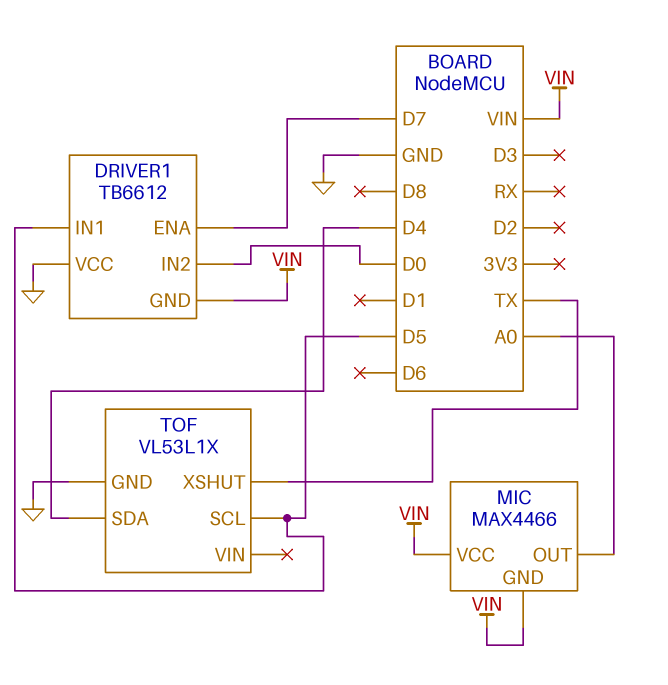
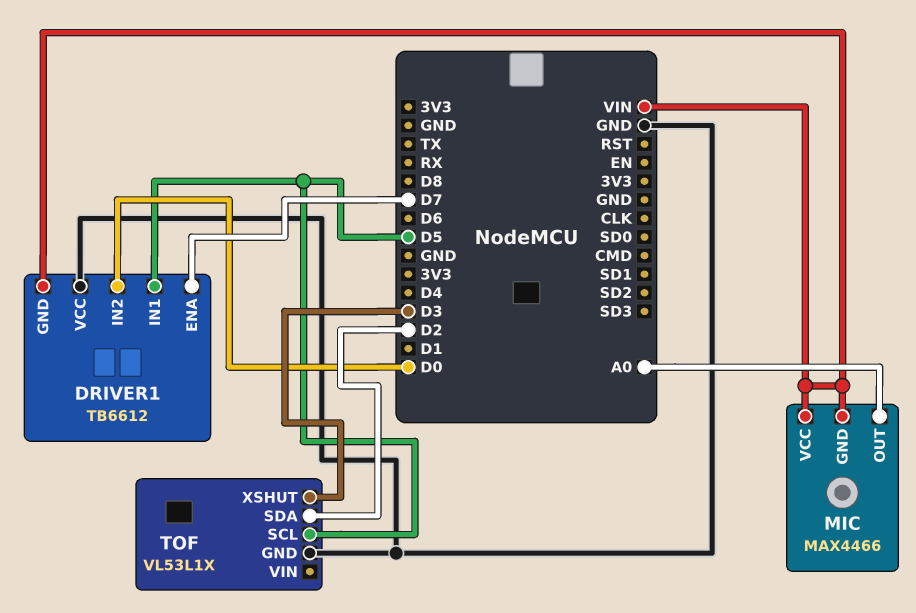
TOF pin SDA: D4 -> D2
TOF pin XSHUT: TX -> D3

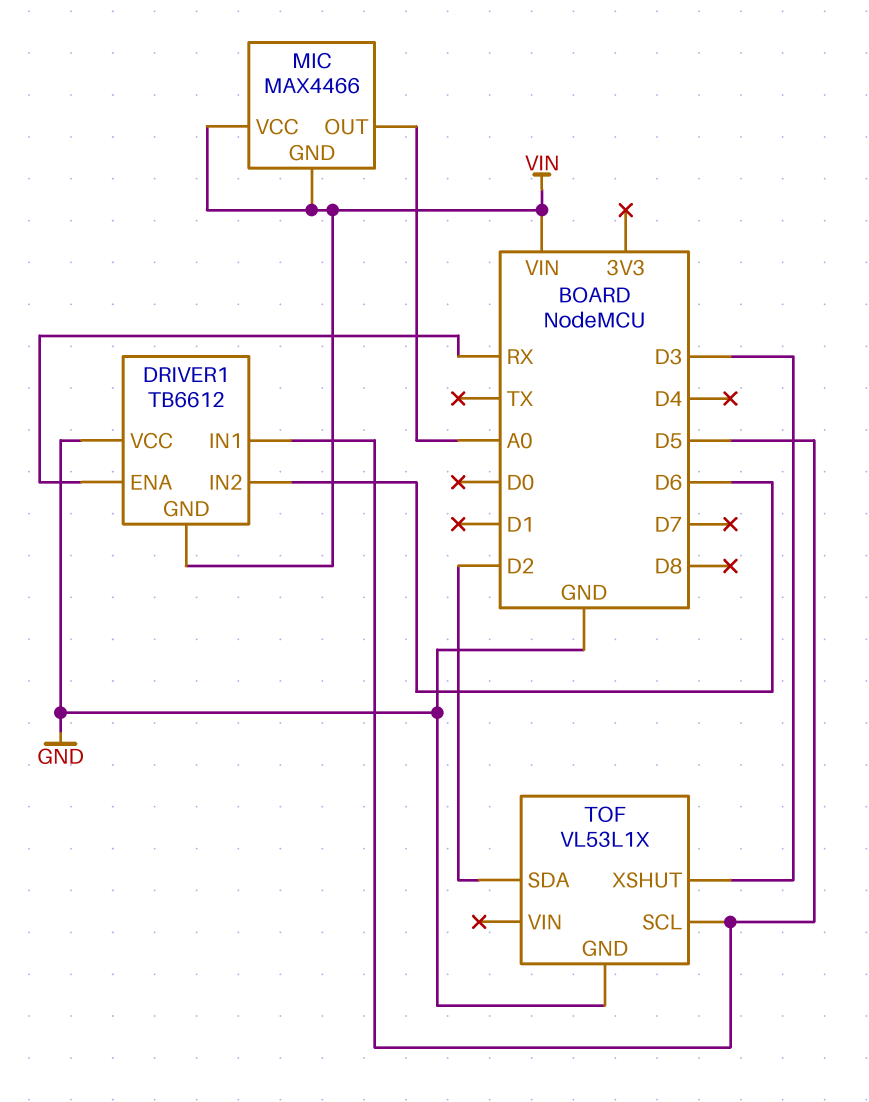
DRIVER1 pin ENA: D7 -> RX
DRIVER1 pin IN2: D0 -> D6

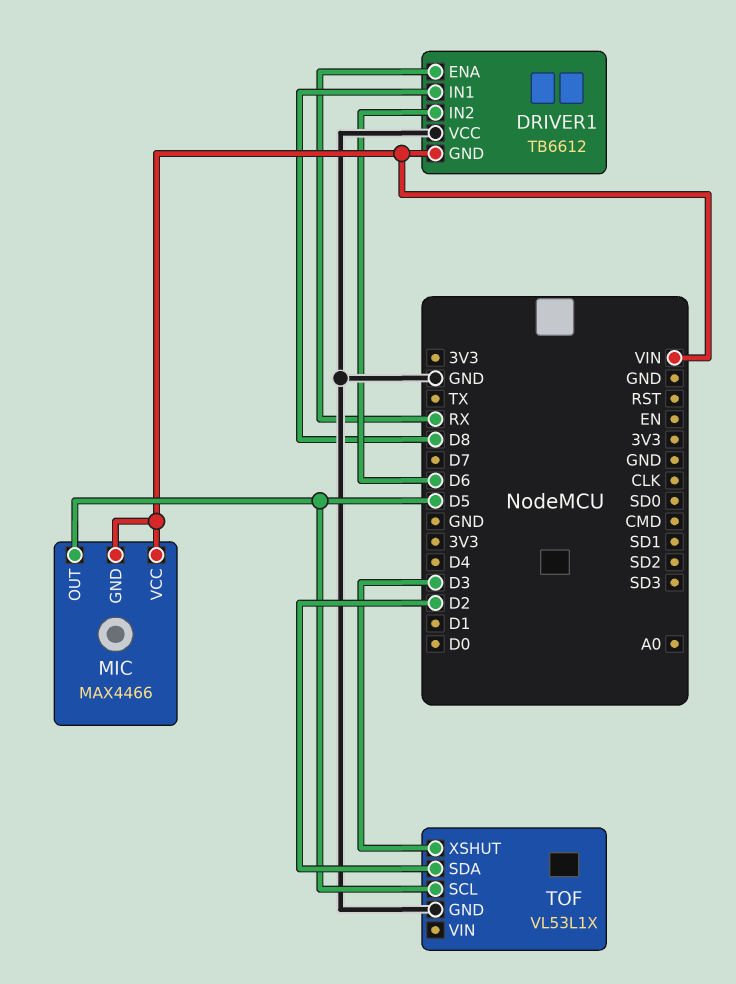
DRIVER1 pin IN1: D5 -> D8
MIC pin OUT: A0 -> D5

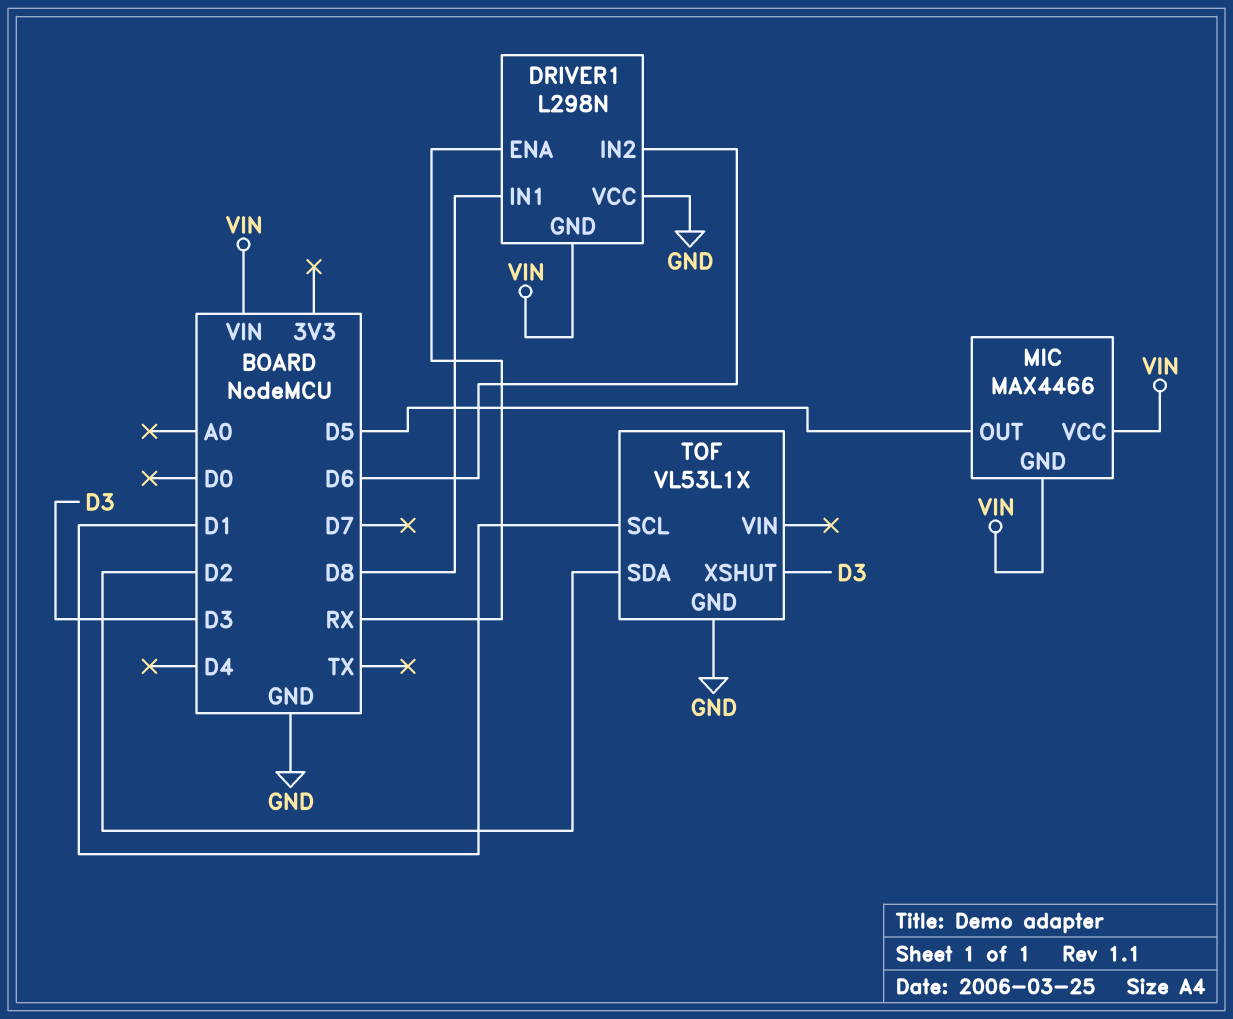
DRIVER1: TB6612 -> L298N
TOF pin SCL: D5 -> D1

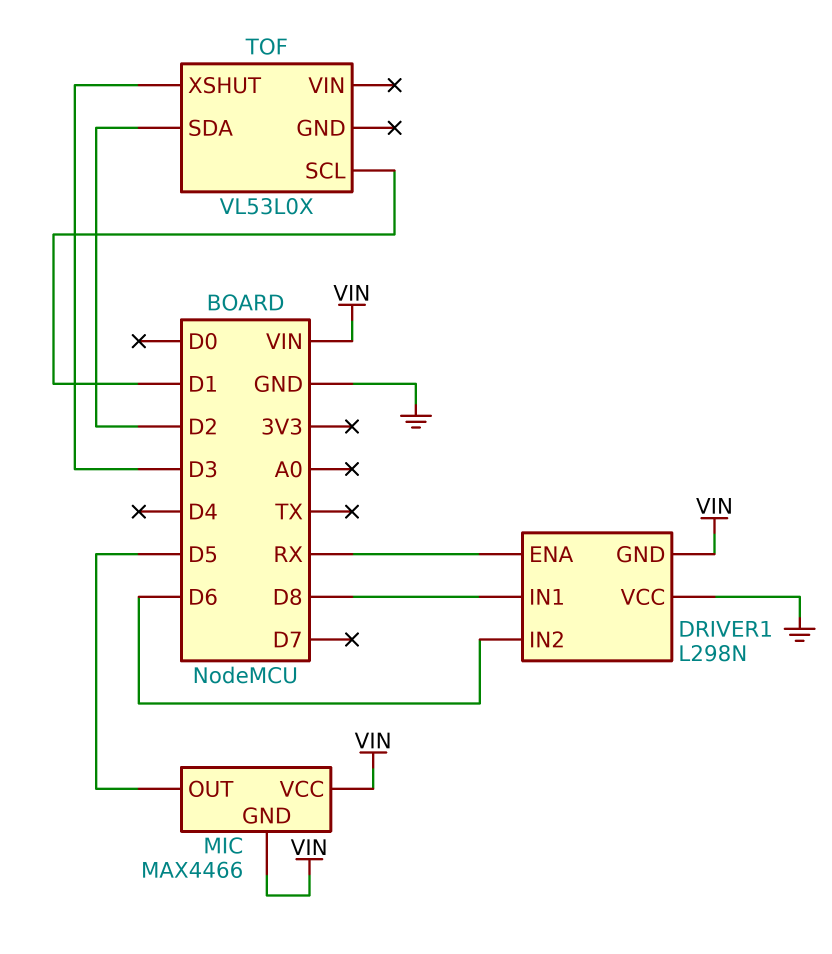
TOF: VL53L1X -> VL53L0X
TOF pin GND: GND -> none

